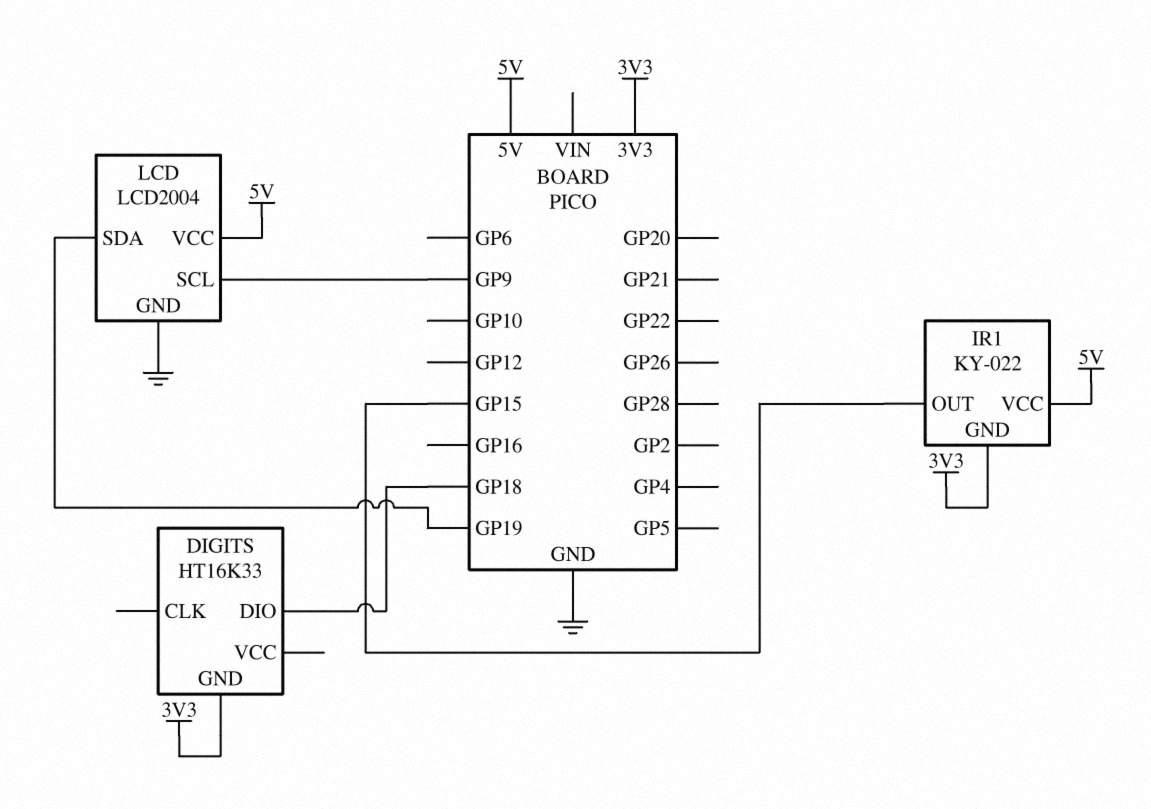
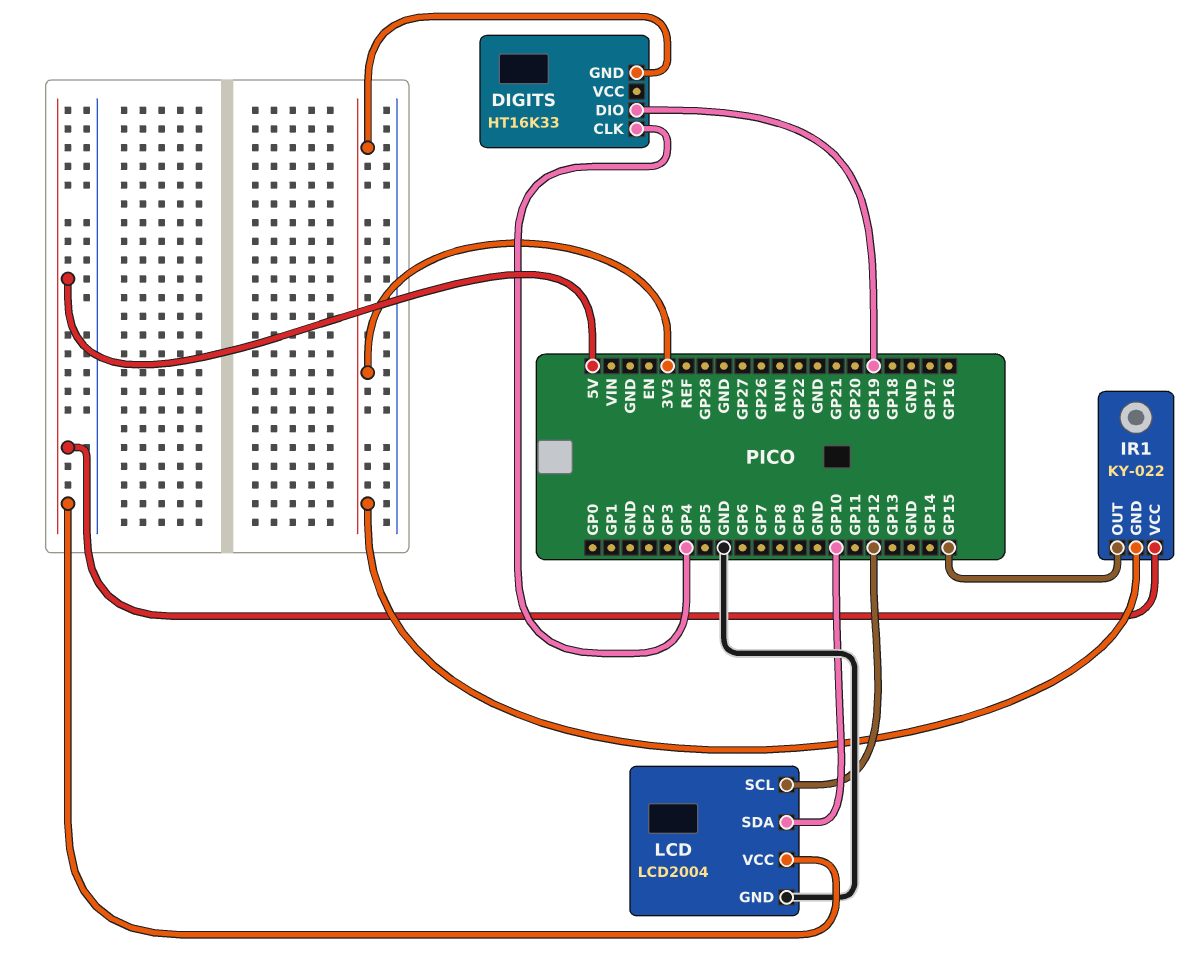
DIGITS pin CLK: none -> GP4
DIGITS pin DIO: GP18 -> GP19
LCD pin SCL: GP9 -> GP12
LCD pin SDA: GP19 -> GP10

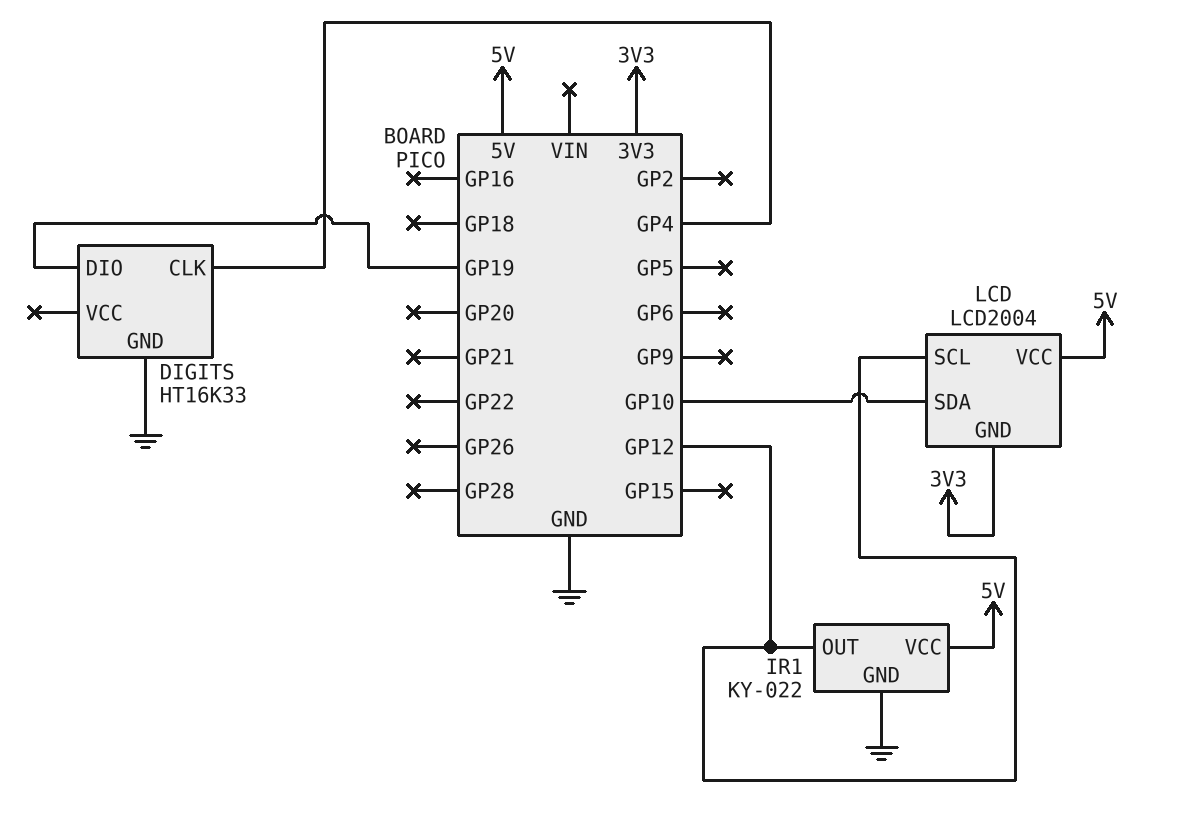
DIGITS pin GND: 3V3 -> GND
IR1 pin GND: 3V3 -> GND
IR1 pin OUT: GP15 -> GP12
LCD pin GND: GND -> 3V3

